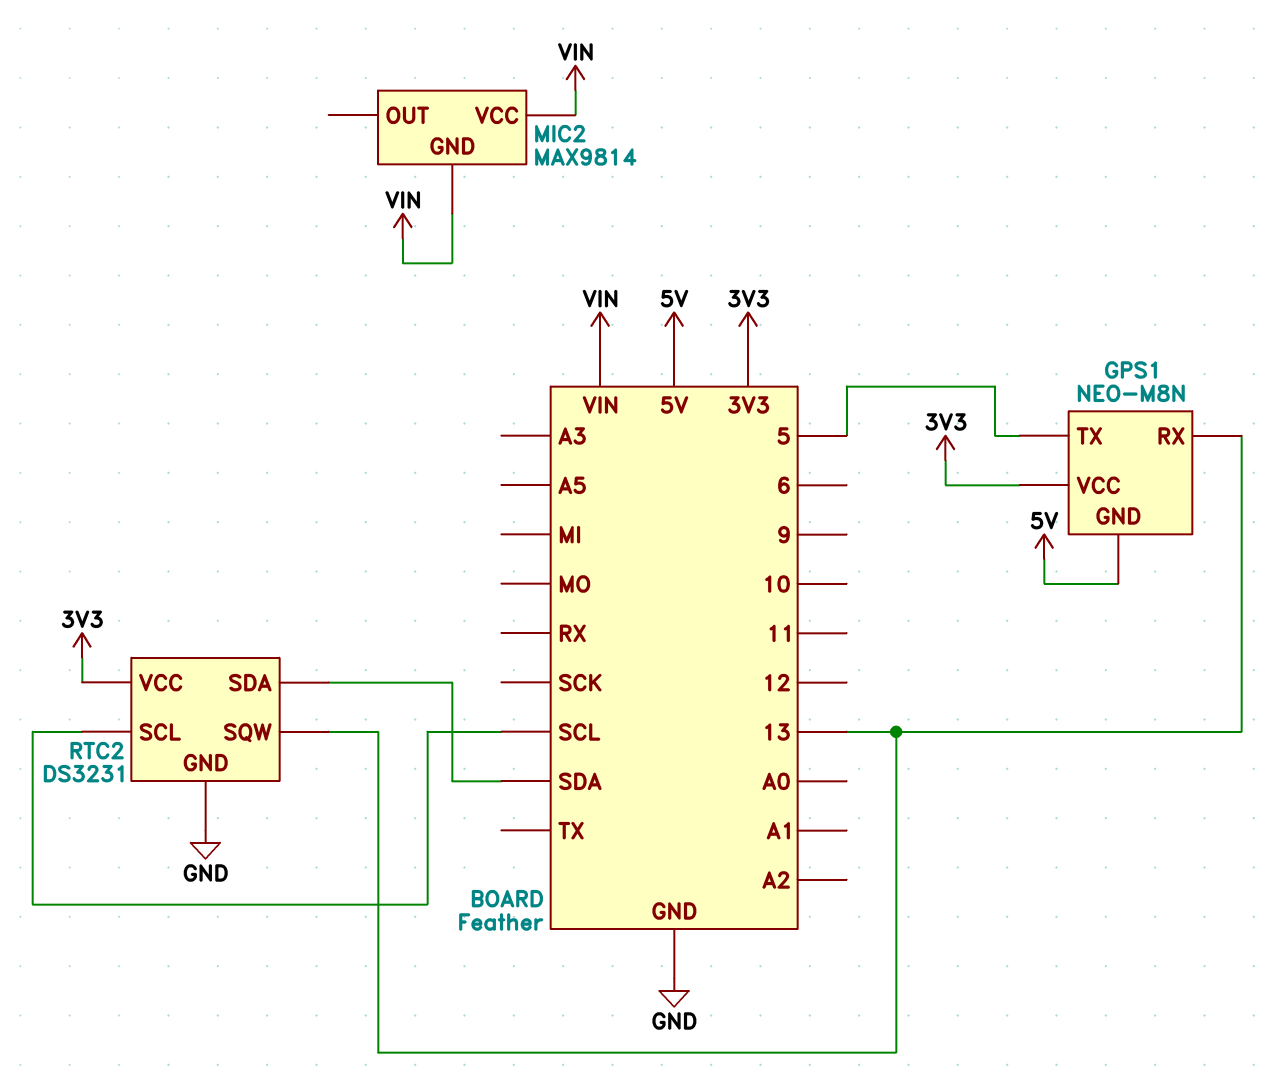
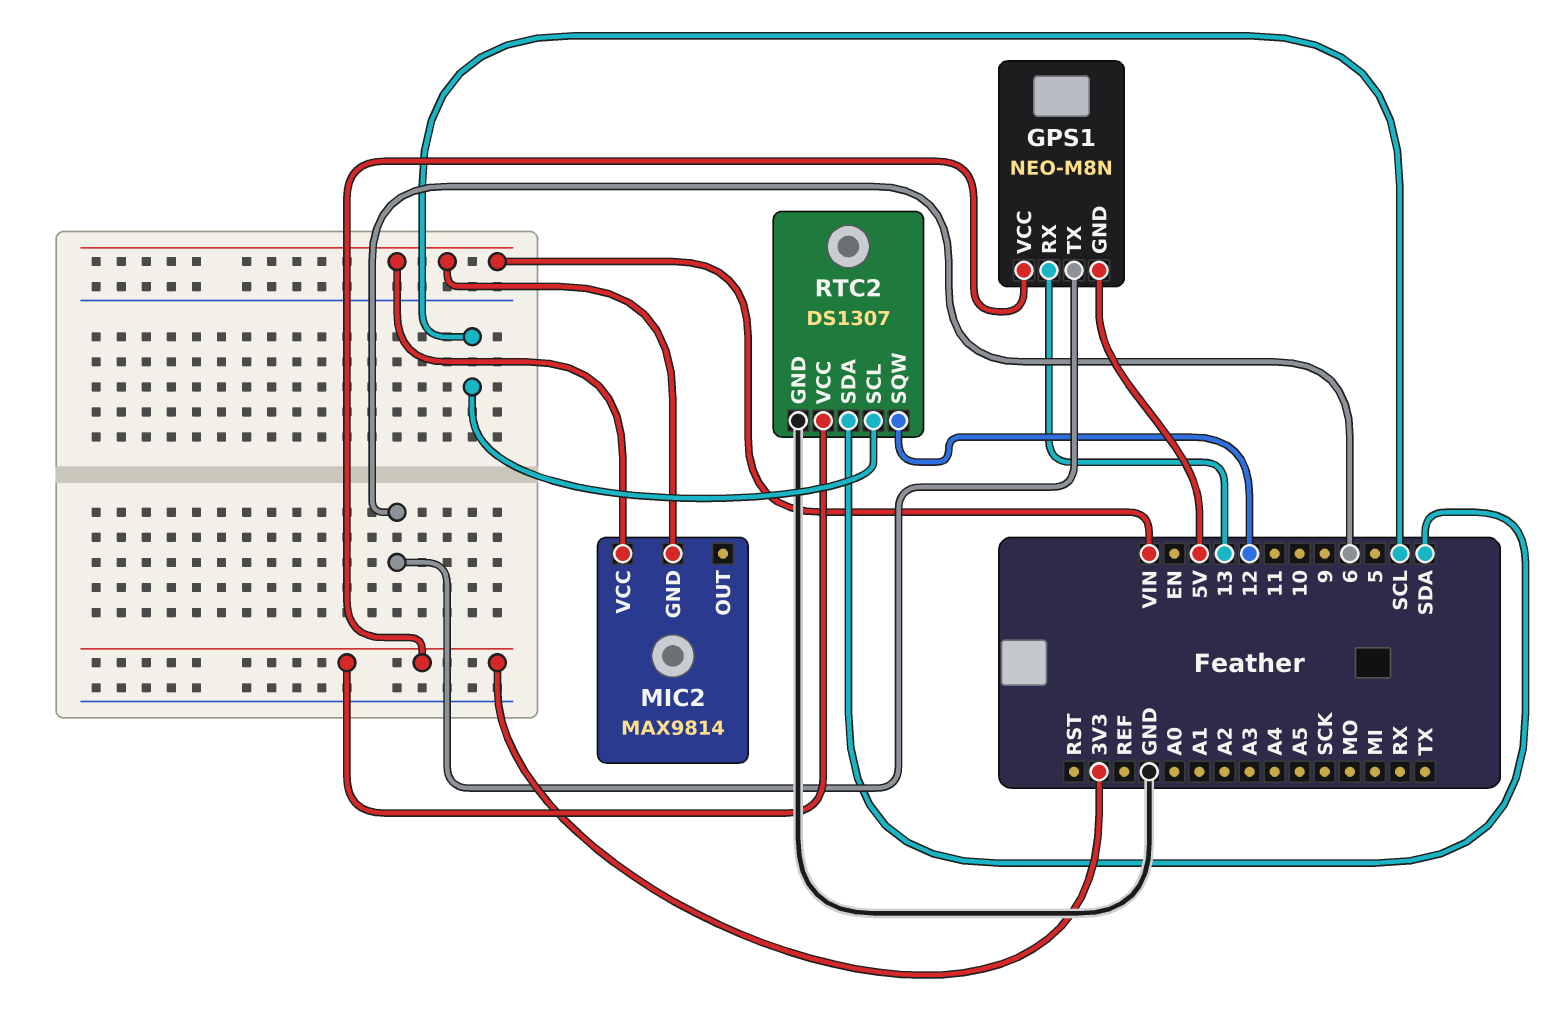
GPS1 pin TX: 5 -> 6
RTC2: DS3231 -> DS1307
RTC2 pin SQW: 13 -> 12

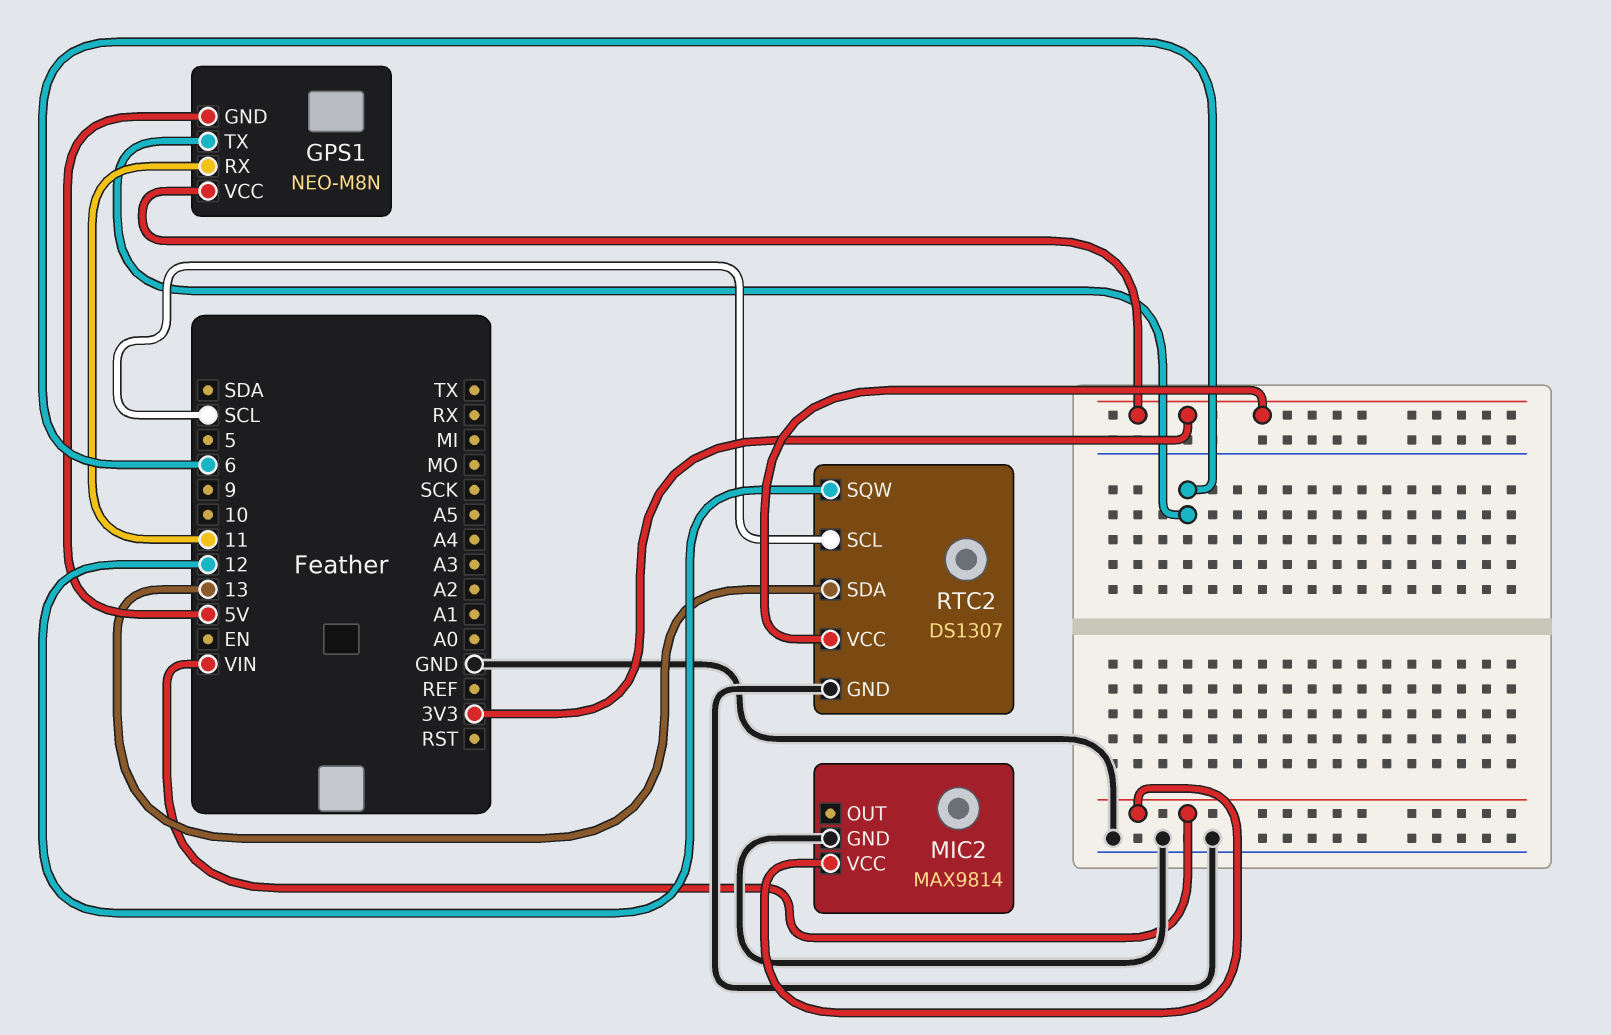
GPS1 pin RX: 13 -> 11
MIC2 pin GND: VIN -> GND
RTC2 pin SDA: SDA -> 13

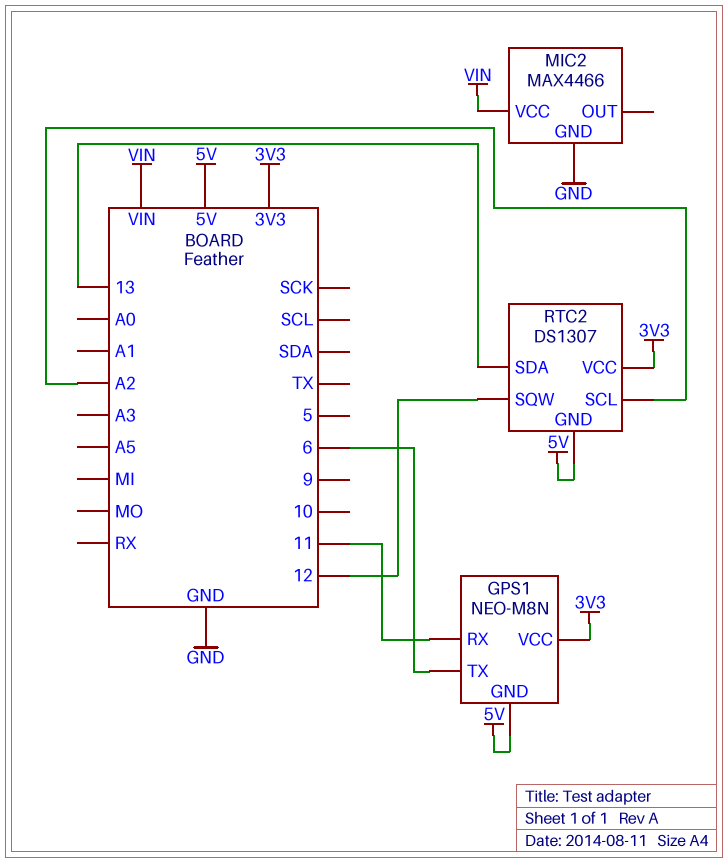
MIC2: MAX9814 -> MAX4466
RTC2 pin GND: GND -> 5V
RTC2 pin SCL: SCL -> A2

